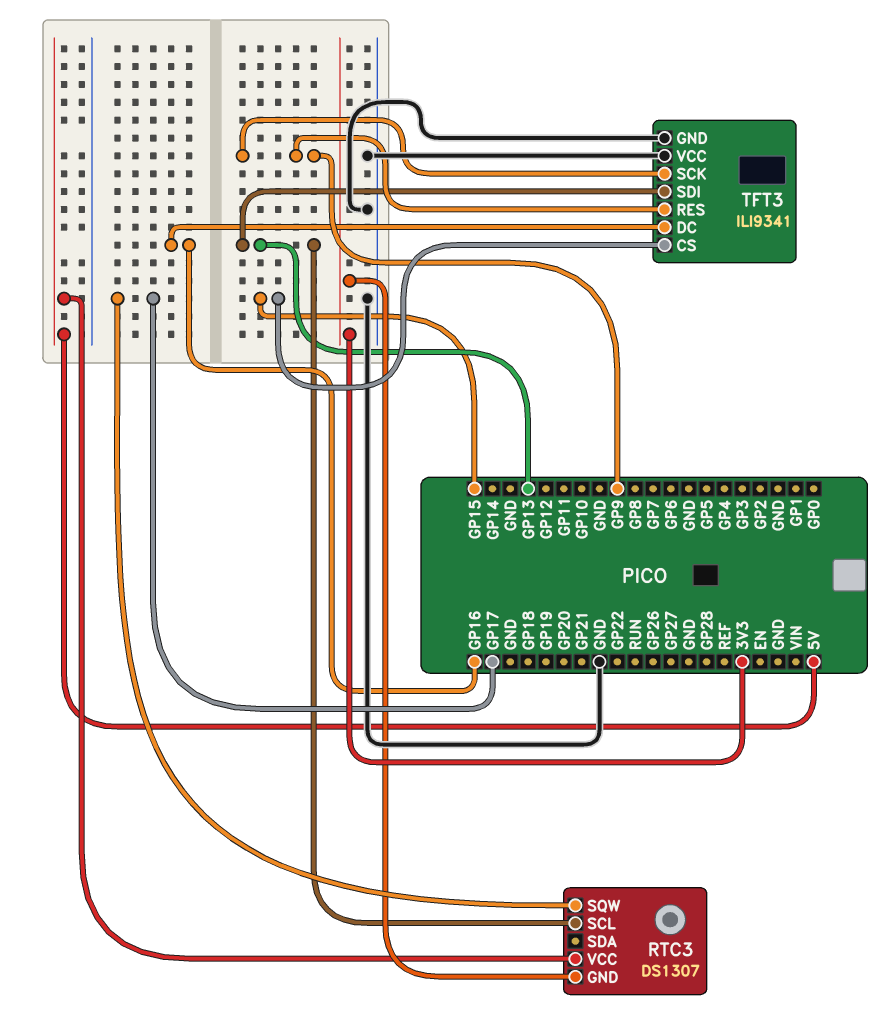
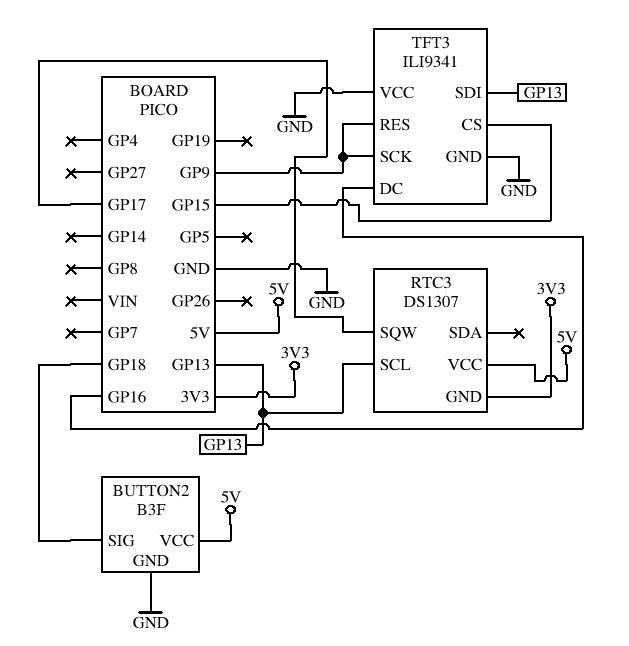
BUTTON2: none -> B3F
BUTTON2 pin GND: none -> GND
BUTTON2 pin SIG: none -> GP18
BUTTON2 pin VCC: none -> 5V

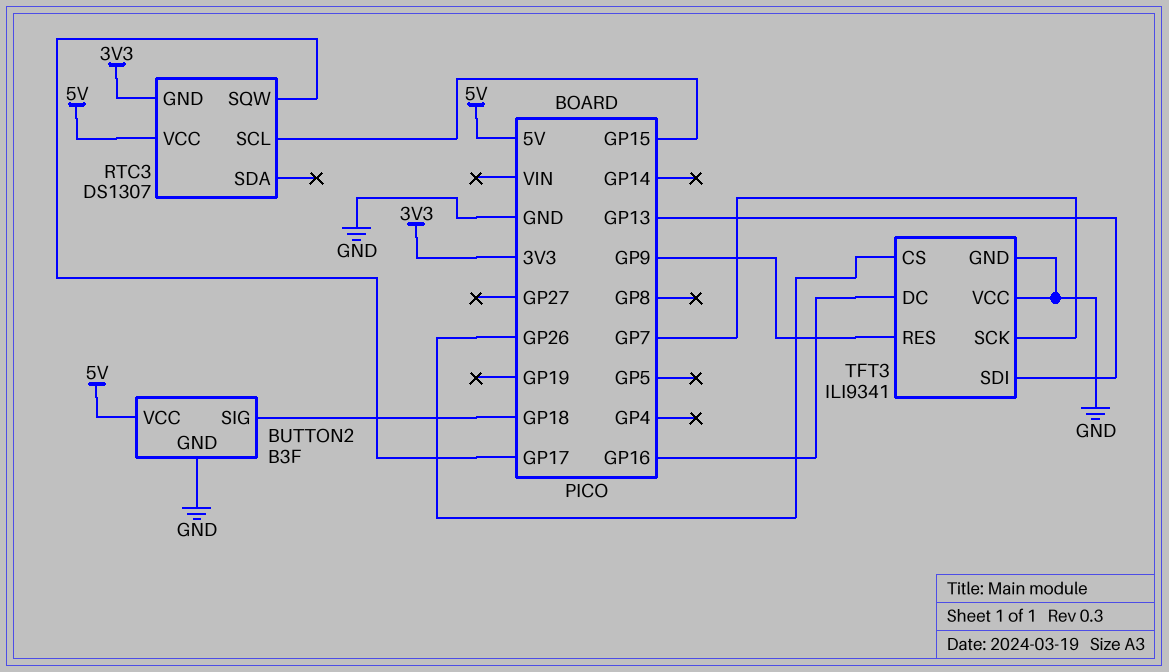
RTC3 pin SCL: GP13 -> GP15
TFT3 pin CS: GP15 -> GP26
TFT3 pin SCK: GP9 -> GP7

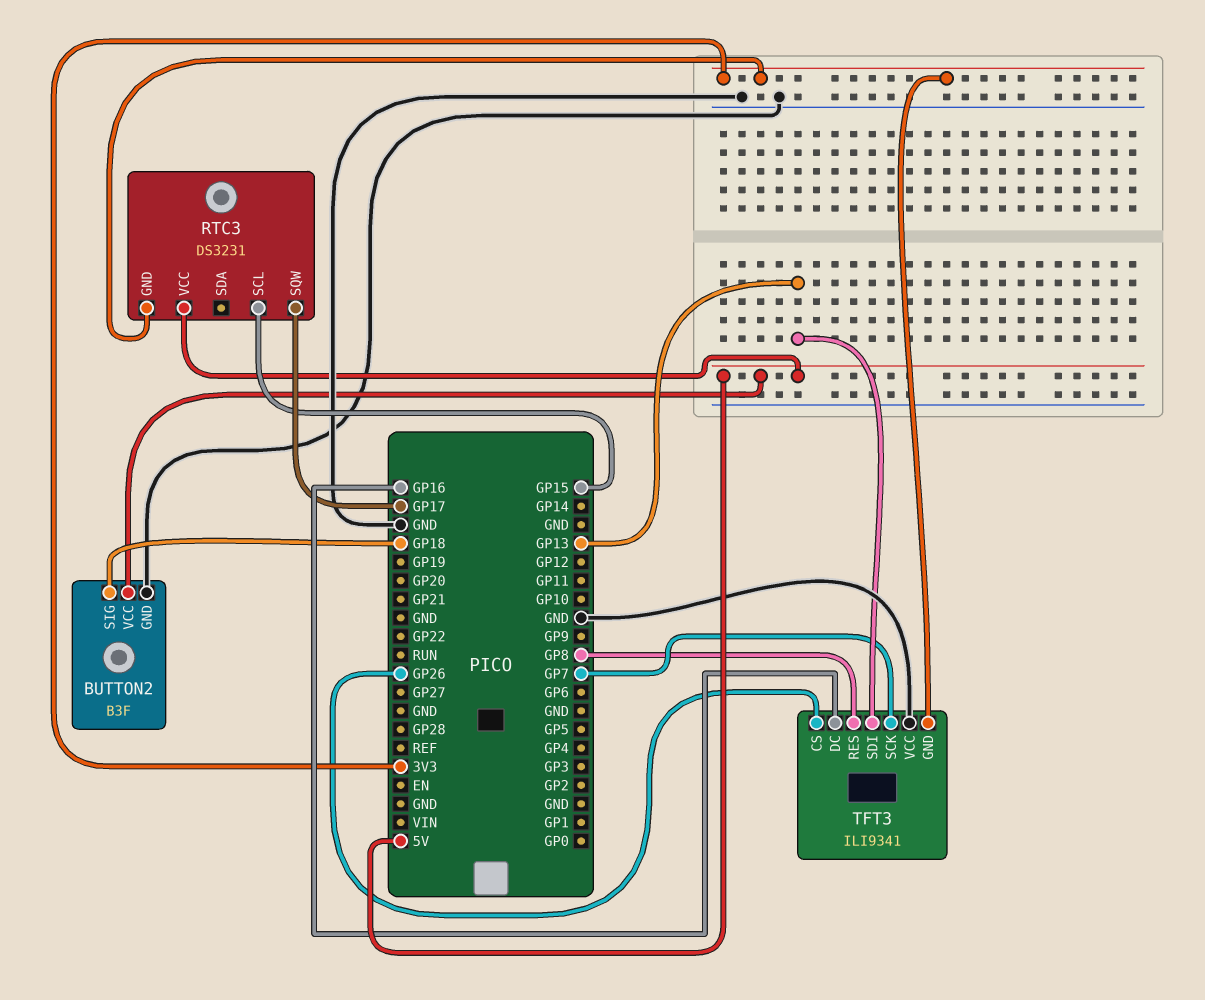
RTC3: DS1307 -> DS3231
TFT3 pin GND: GND -> 3V3
TFT3 pin RES: GP9 -> GP8

